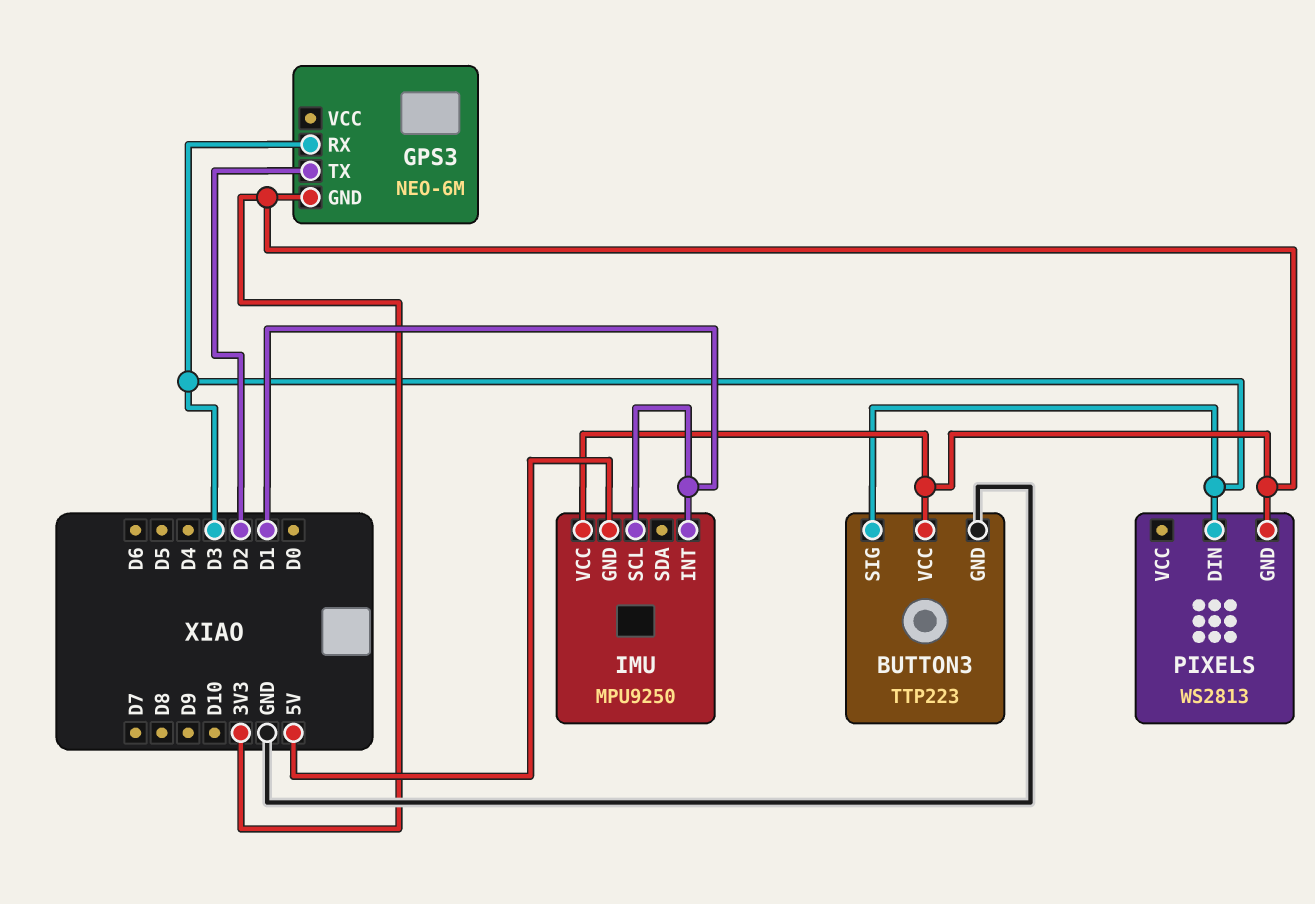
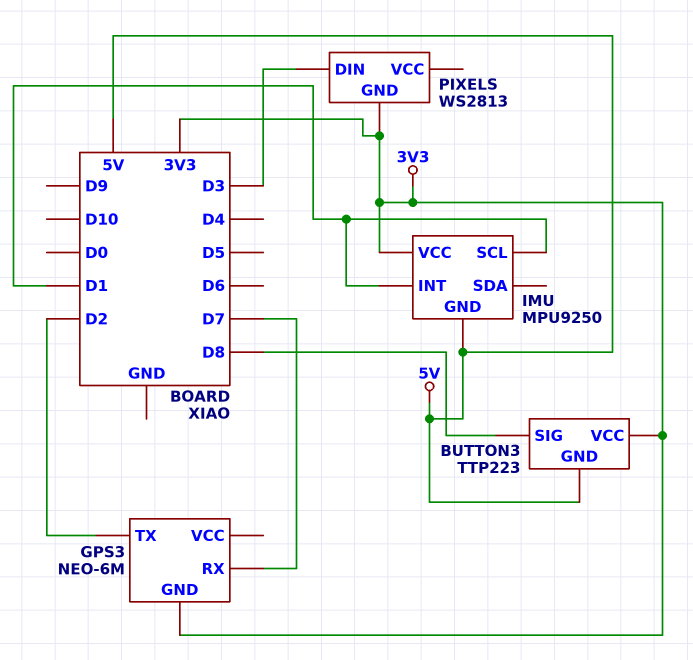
BUTTON3 pin GND: GND -> 5V
BUTTON3 pin SIG: D3 -> D8
GPS3 pin RX: D3 -> D7

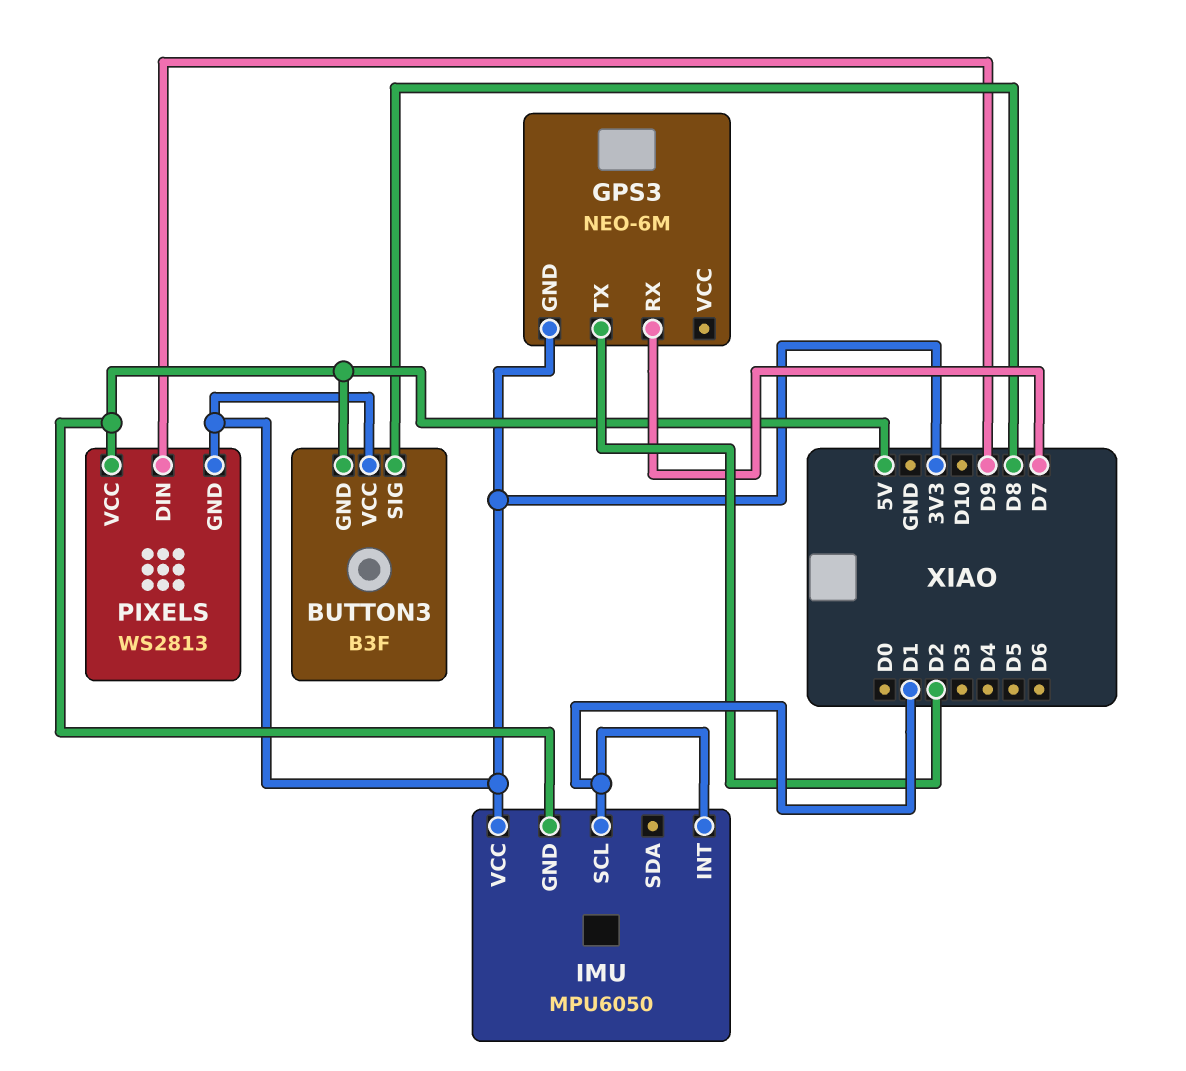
BUTTON3: TTP223 -> B3F
IMU: MPU9250 -> MPU6050
PIXELS pin DIN: D3 -> D9
PIXELS pin VCC: none -> 5V

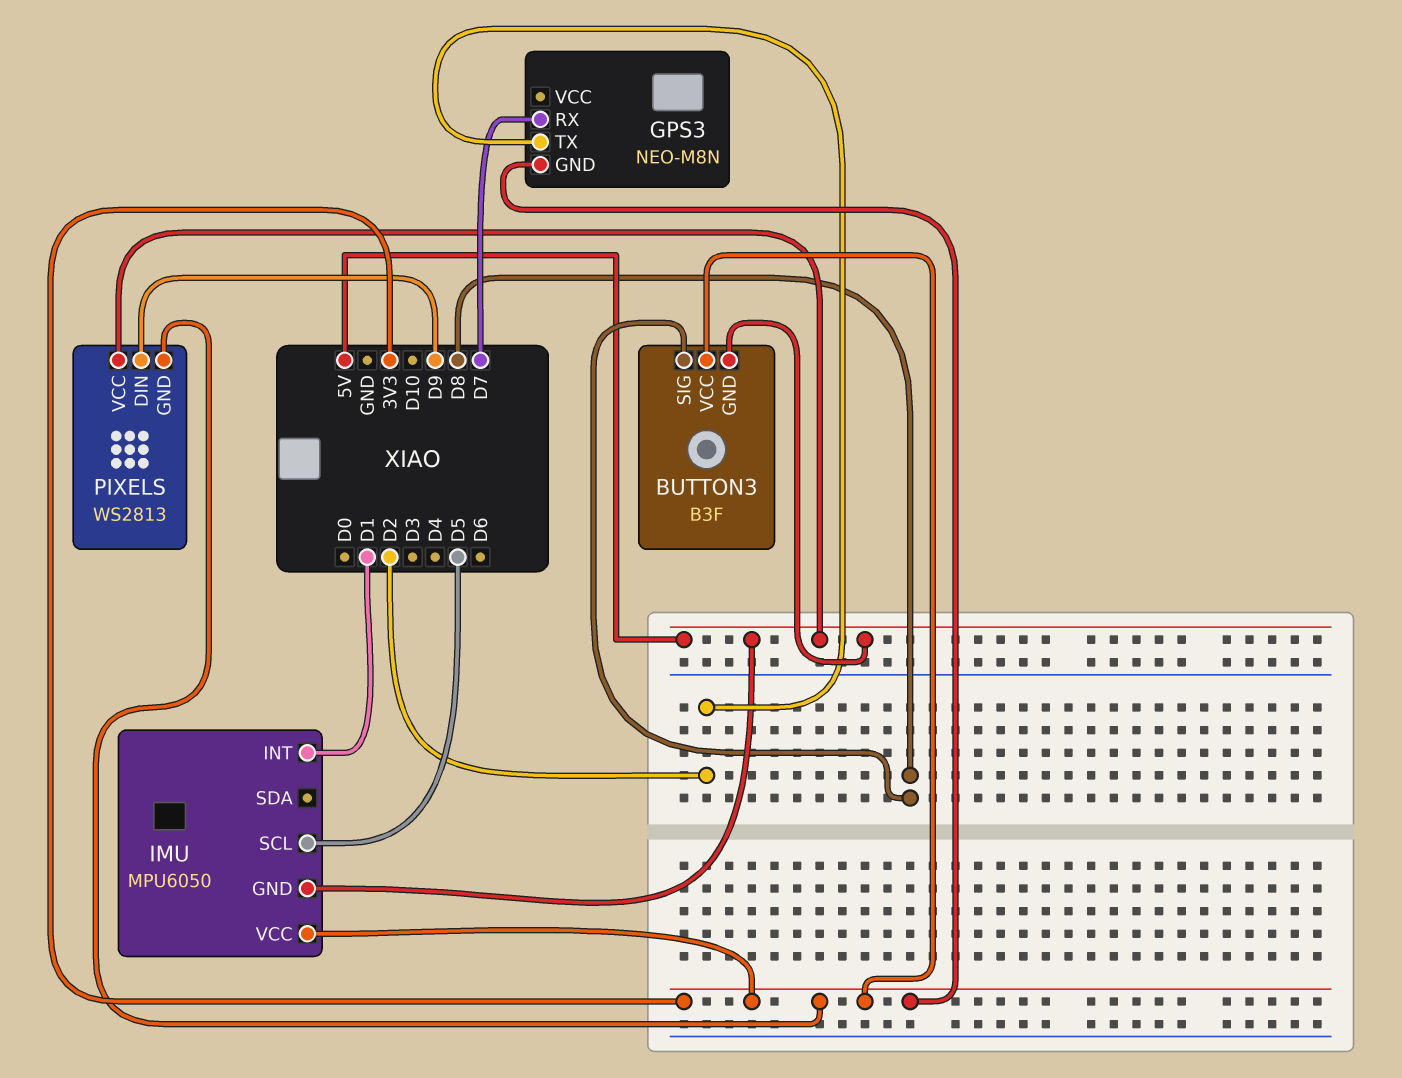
GPS3: NEO-6M -> NEO-M8N
IMU pin SCL: D1 -> D5

